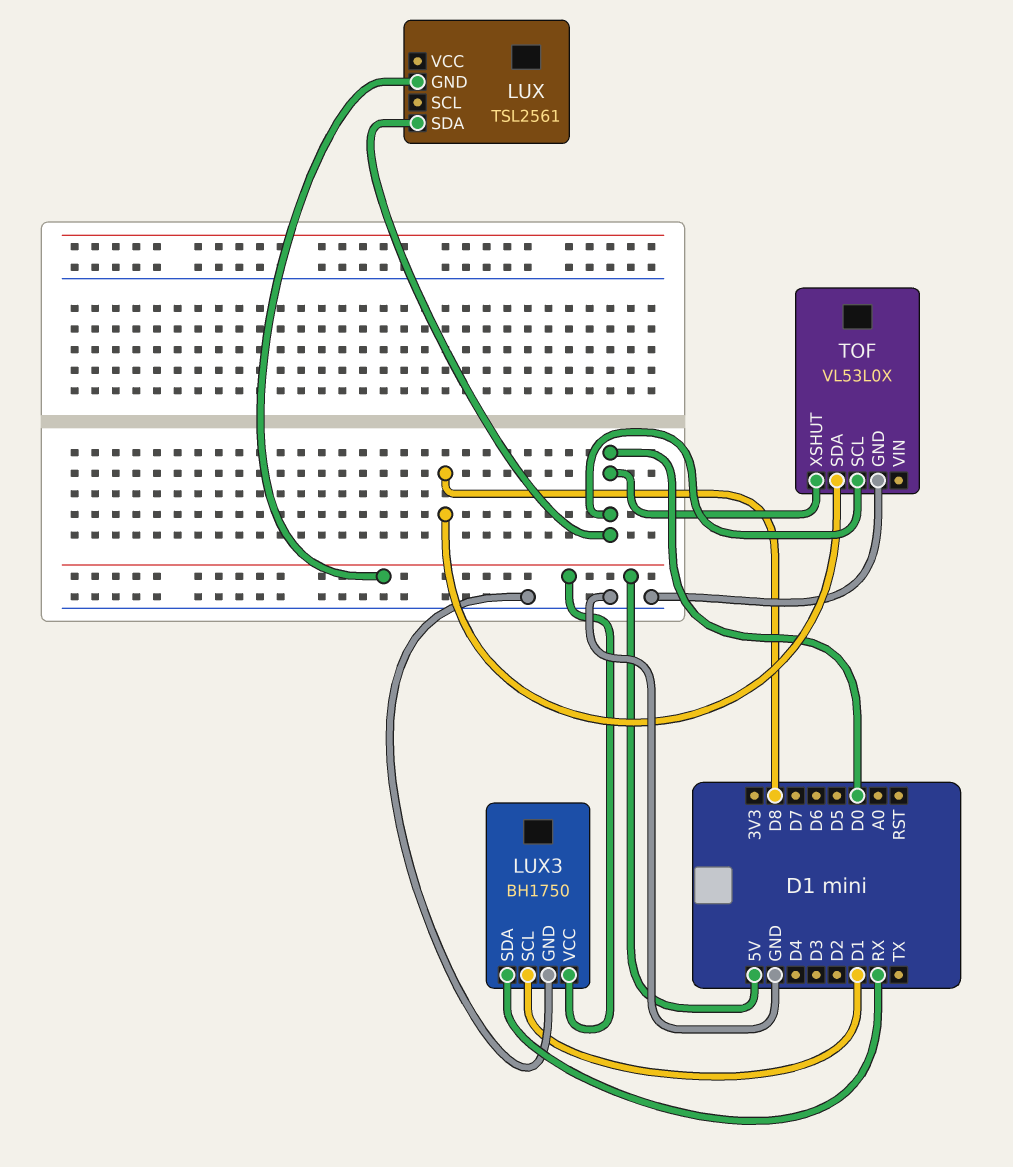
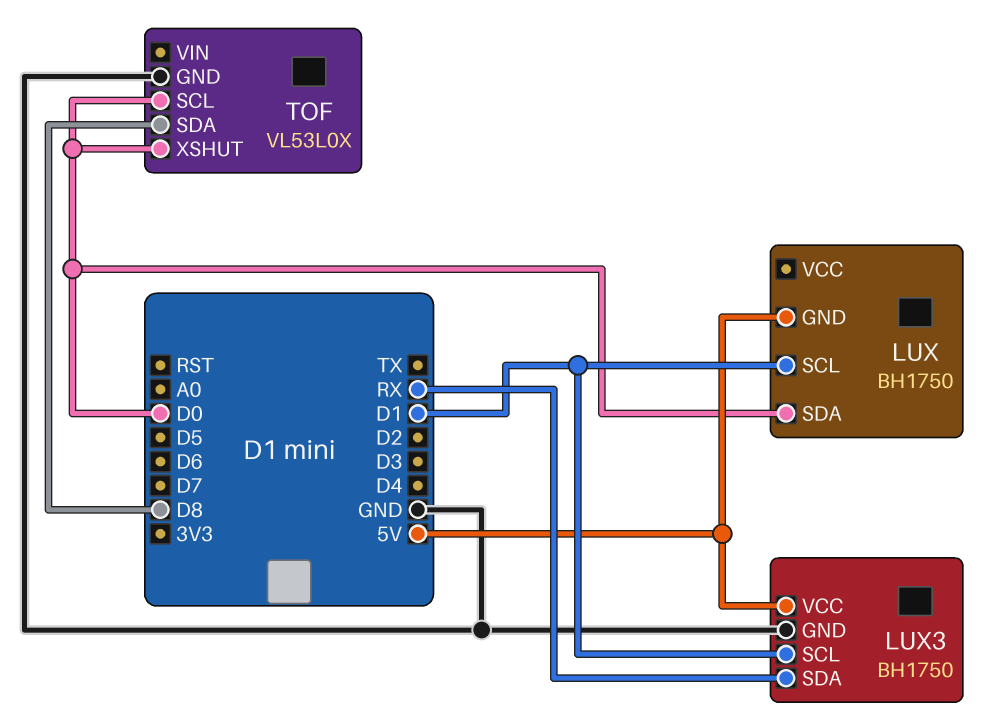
LUX: TSL2561 -> BH1750
LUX pin SCL: none -> D1

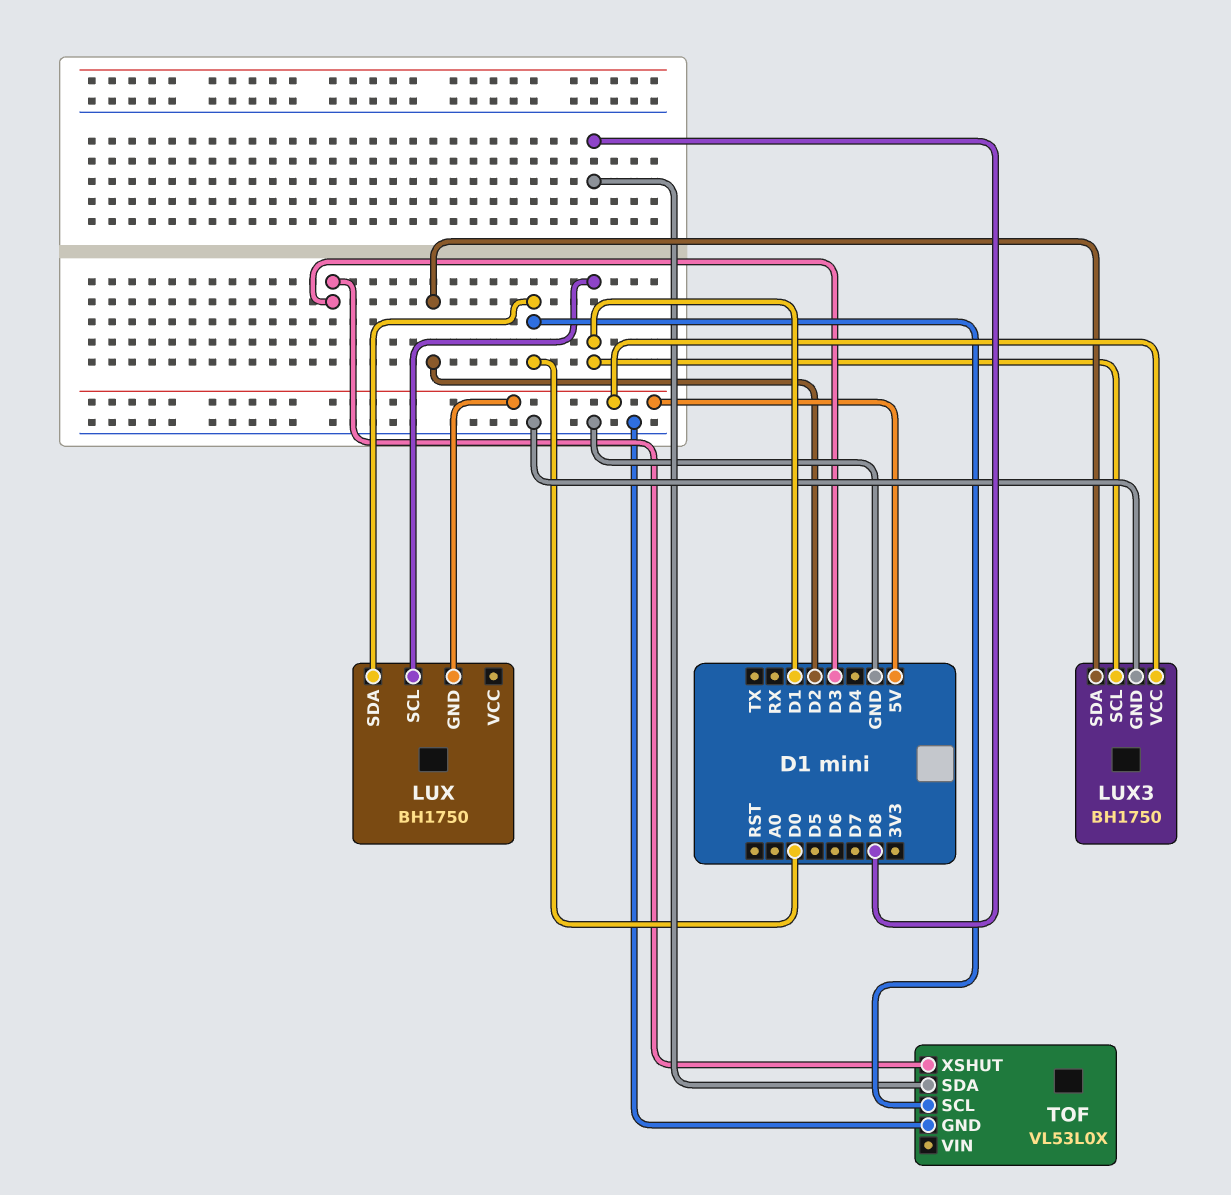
LUX3 pin SDA: RX -> D2
TOF pin XSHUT: D0 -> D3

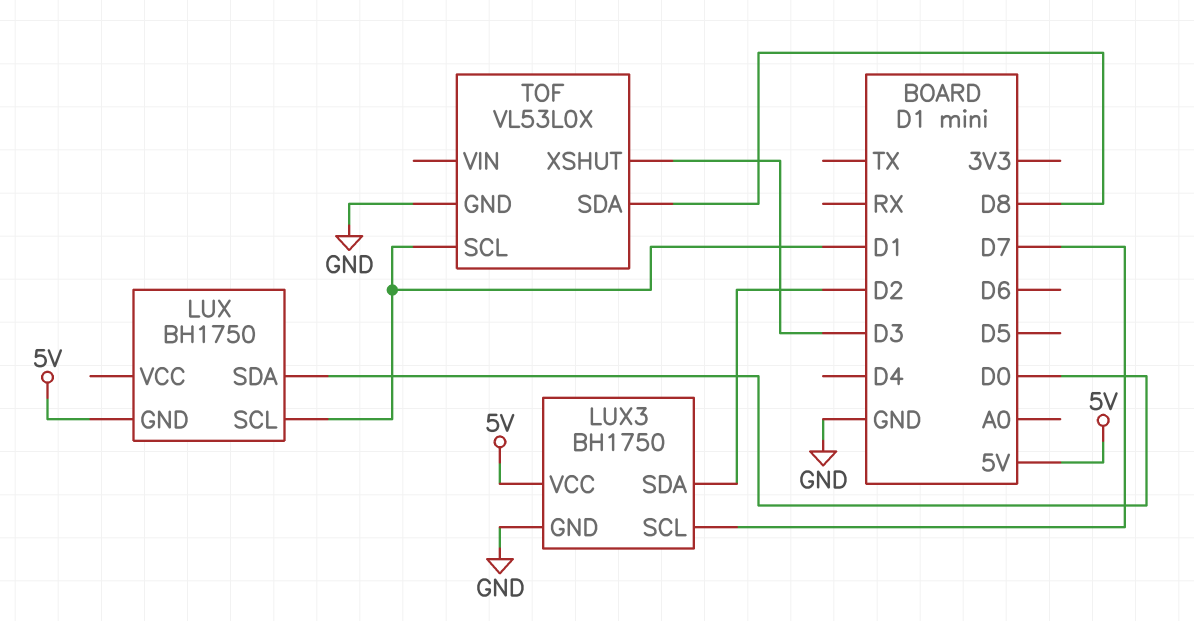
LUX3 pin SCL: D1 -> D7
TOF pin SCL: D0 -> D1

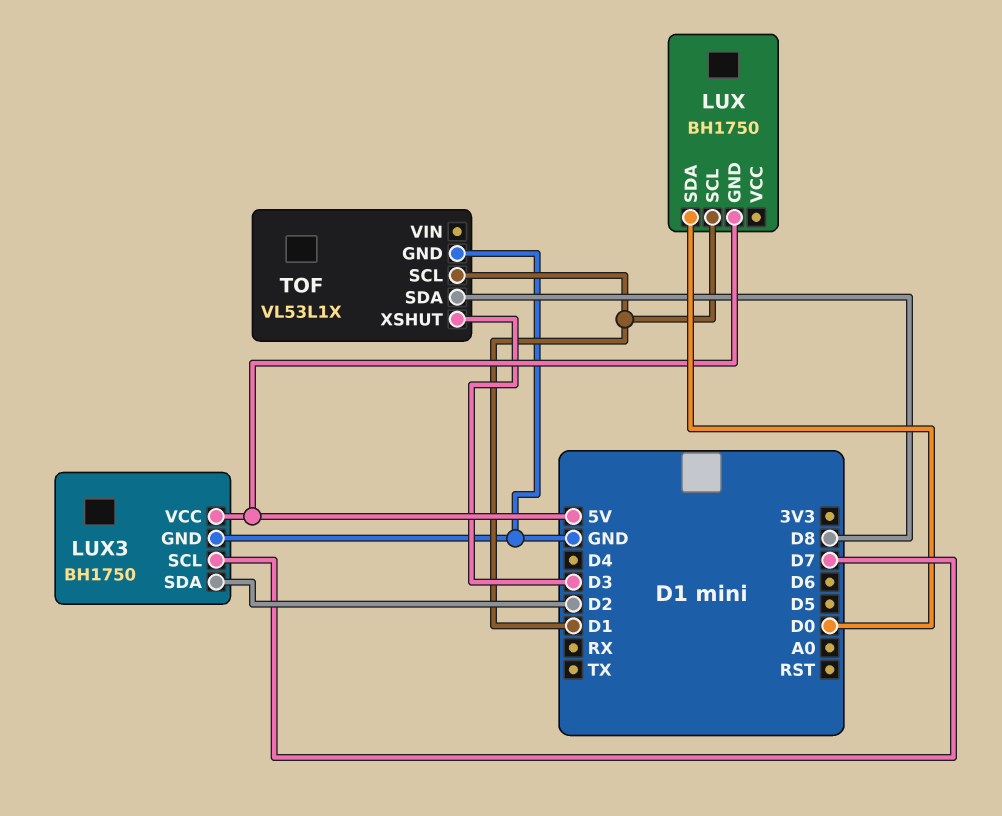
TOF: VL53L0X -> VL53L1X

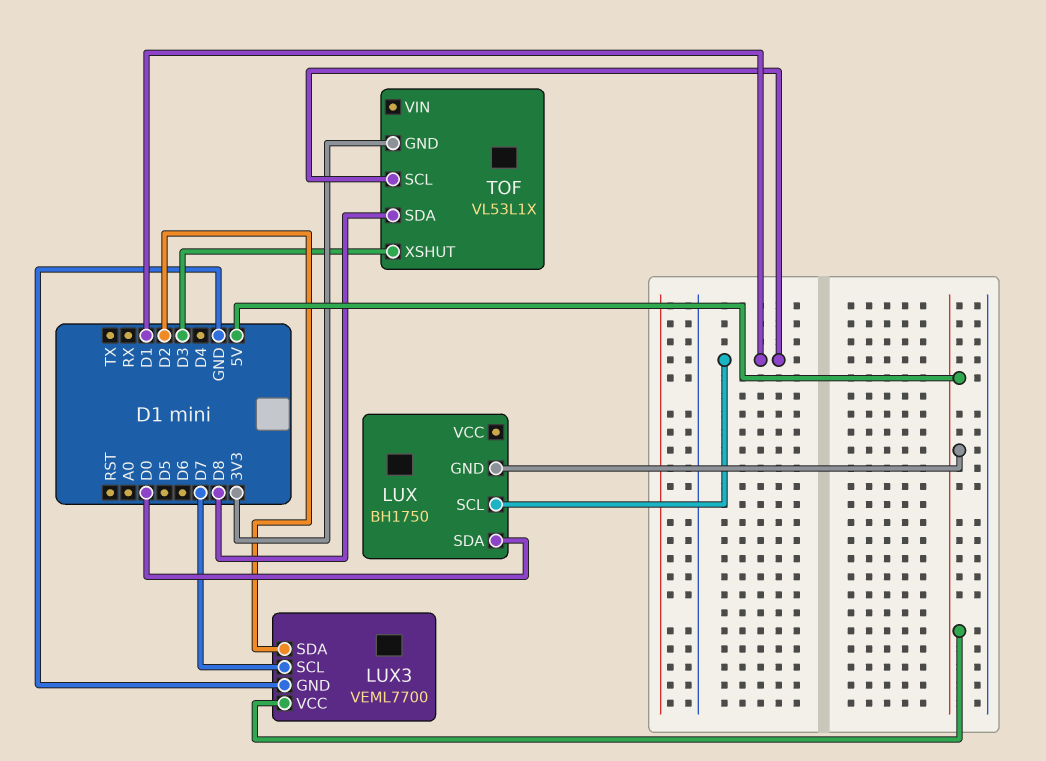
LUX3: BH1750 -> VEML7700
TOF pin GND: GND -> 3V3

